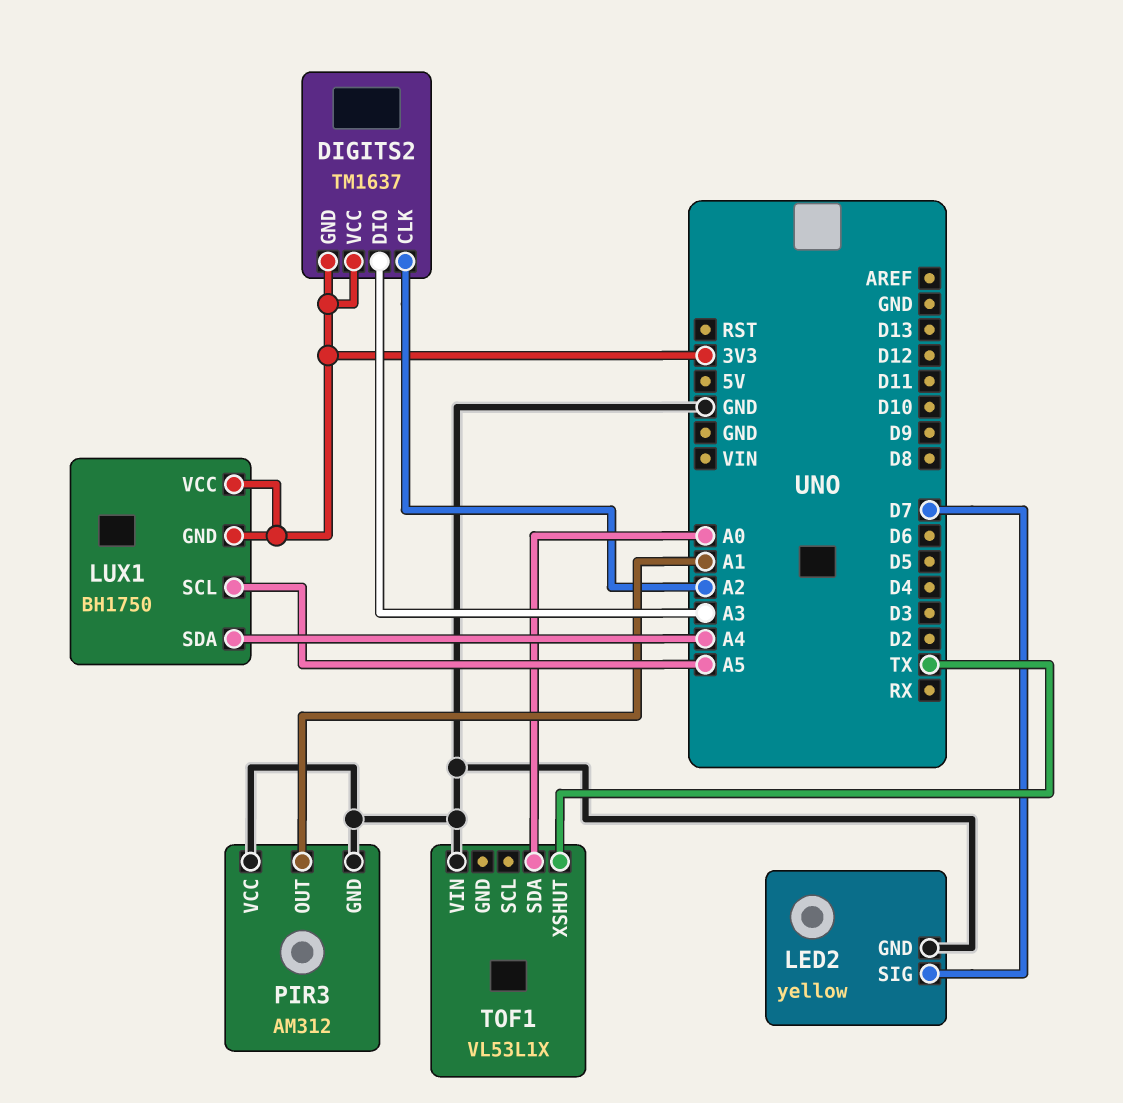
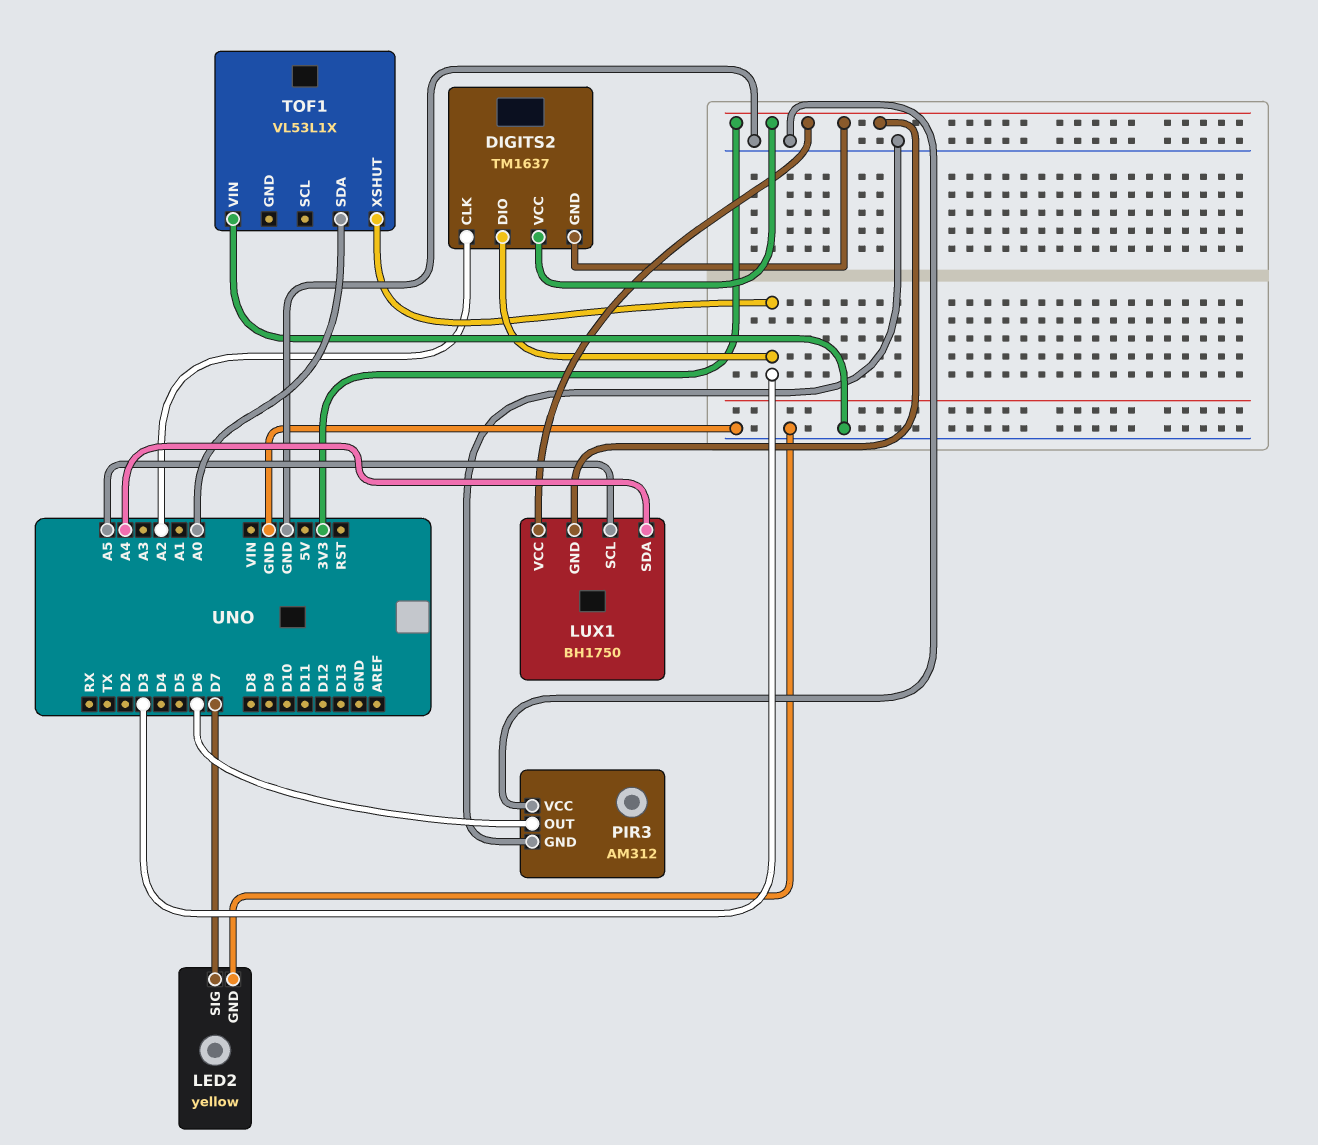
DIGITS2 pin DIO: A3 -> D3
PIR3 pin OUT: A1 -> D6
TOF1 pin XSHUT: TX -> D3

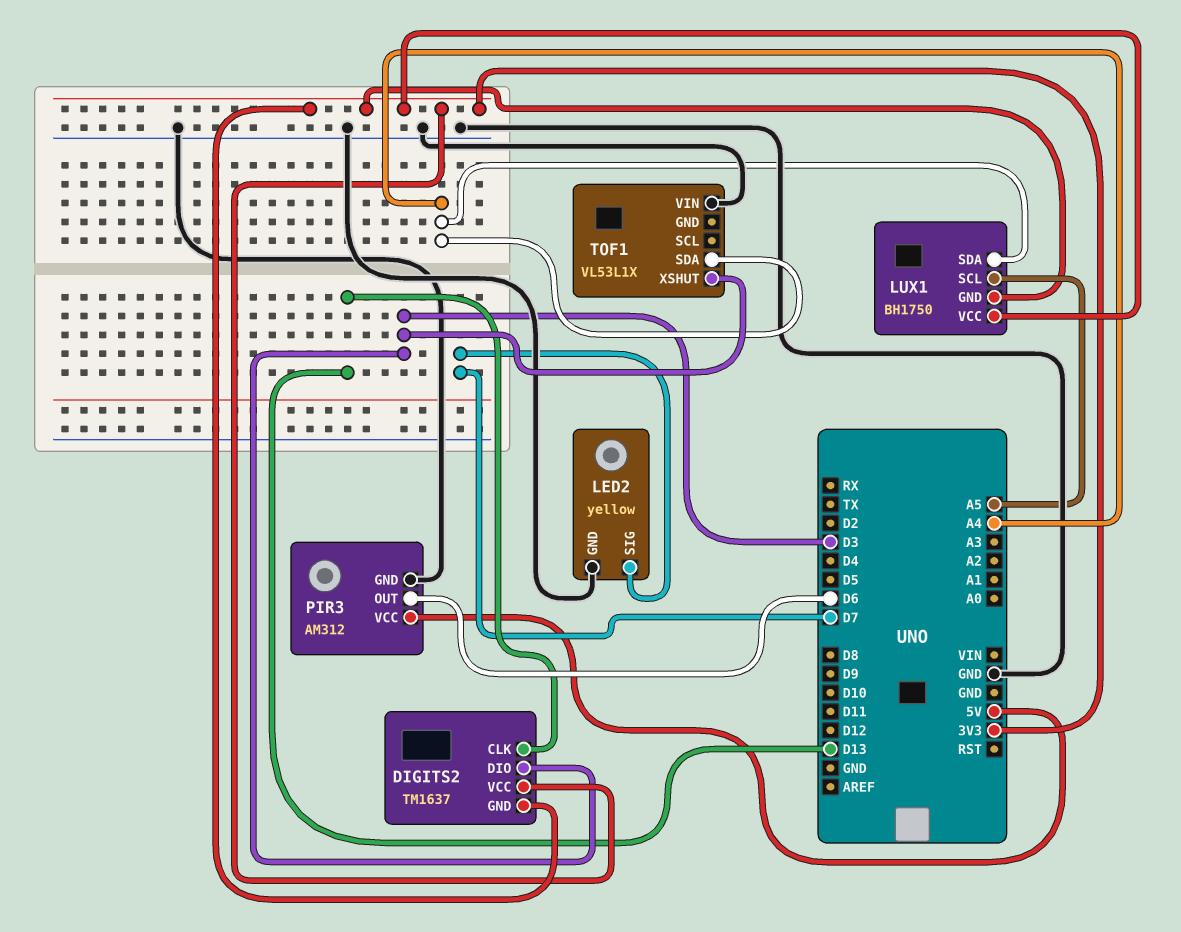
DIGITS2 pin CLK: A2 -> D13
PIR3 pin VCC: GND -> 5V
TOF1 pin SDA: A0 -> A4

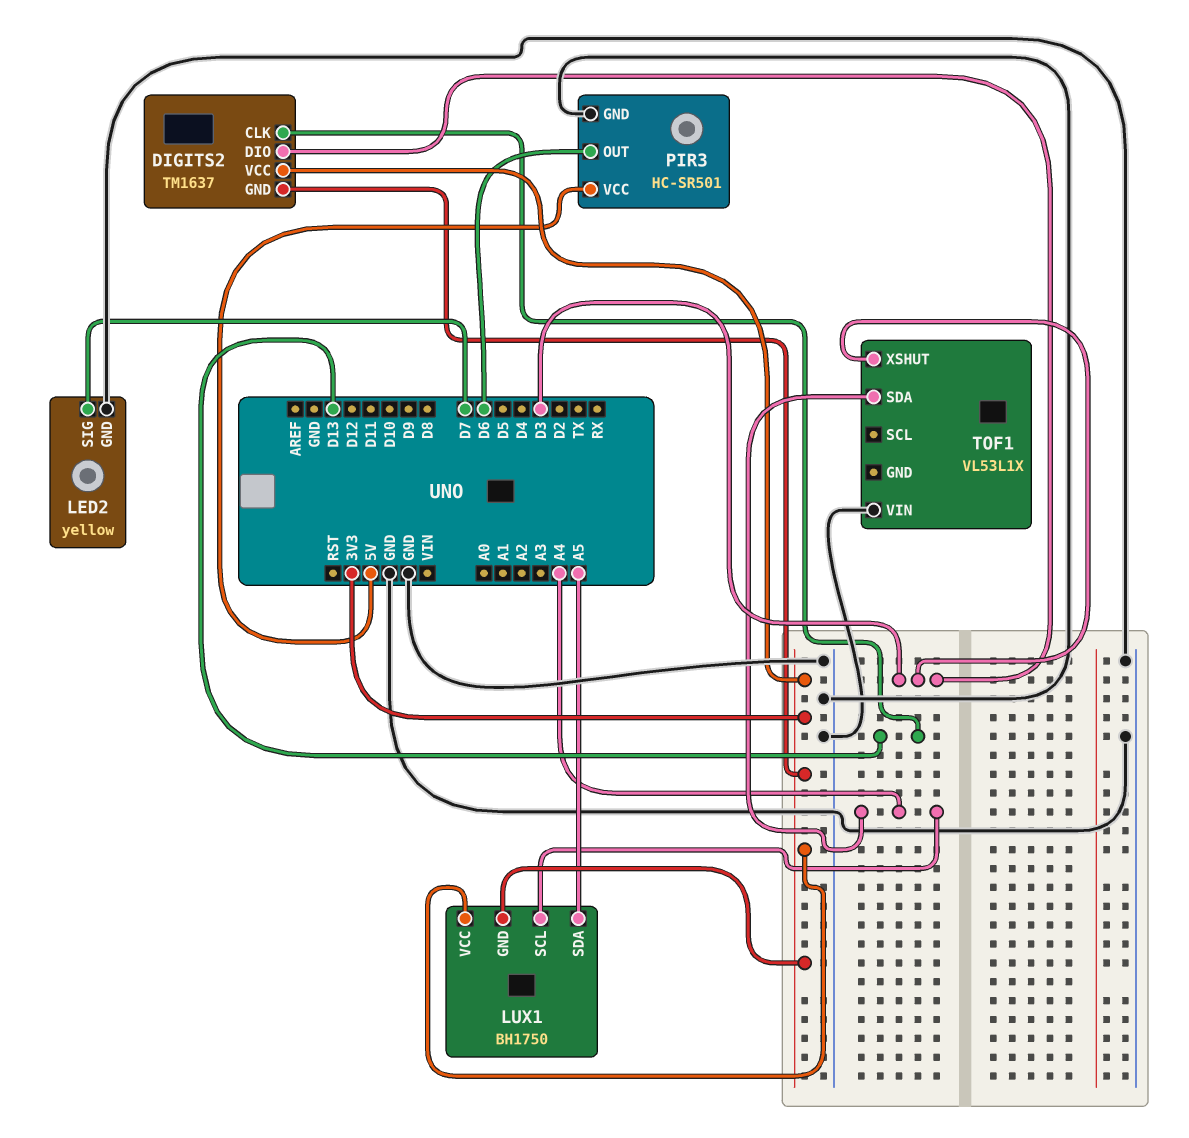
LUX1 pin SCL: A5 -> A4
LUX1 pin SDA: A4 -> A5
PIR3: AM312 -> HC-SR501

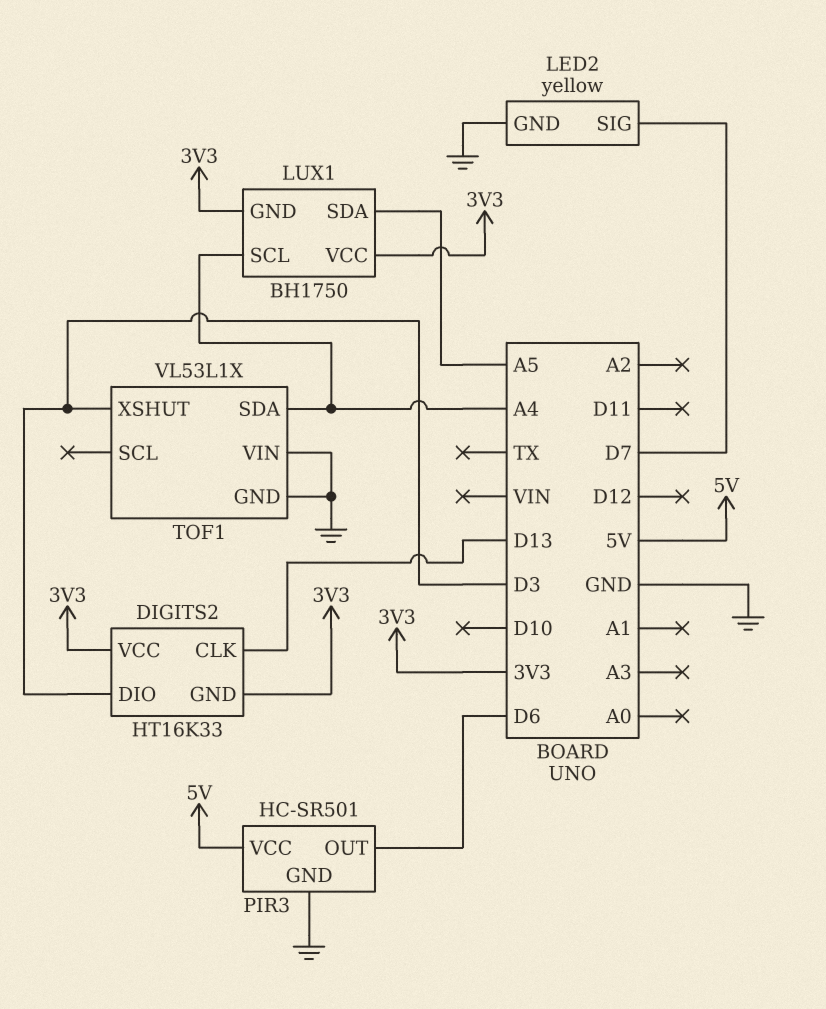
DIGITS2: TM1637 -> HT16K33
TOF1 pin GND: none -> GND

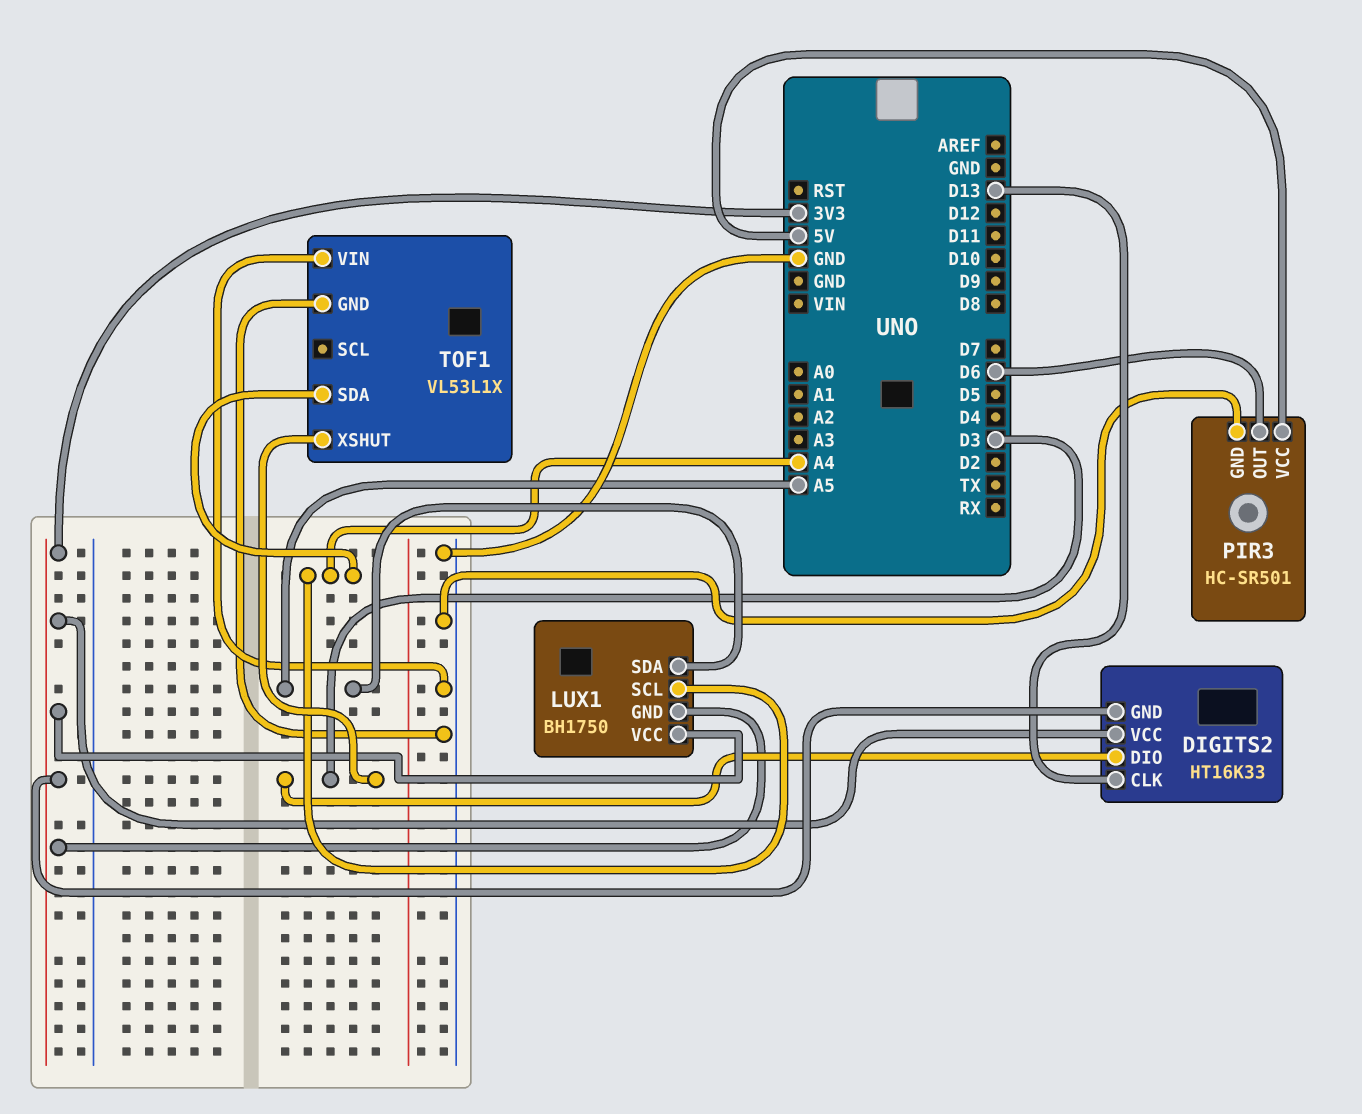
LED2: yellow -> none
LED2 pin GND: GND -> none
LED2 pin SIG: D7 -> none

